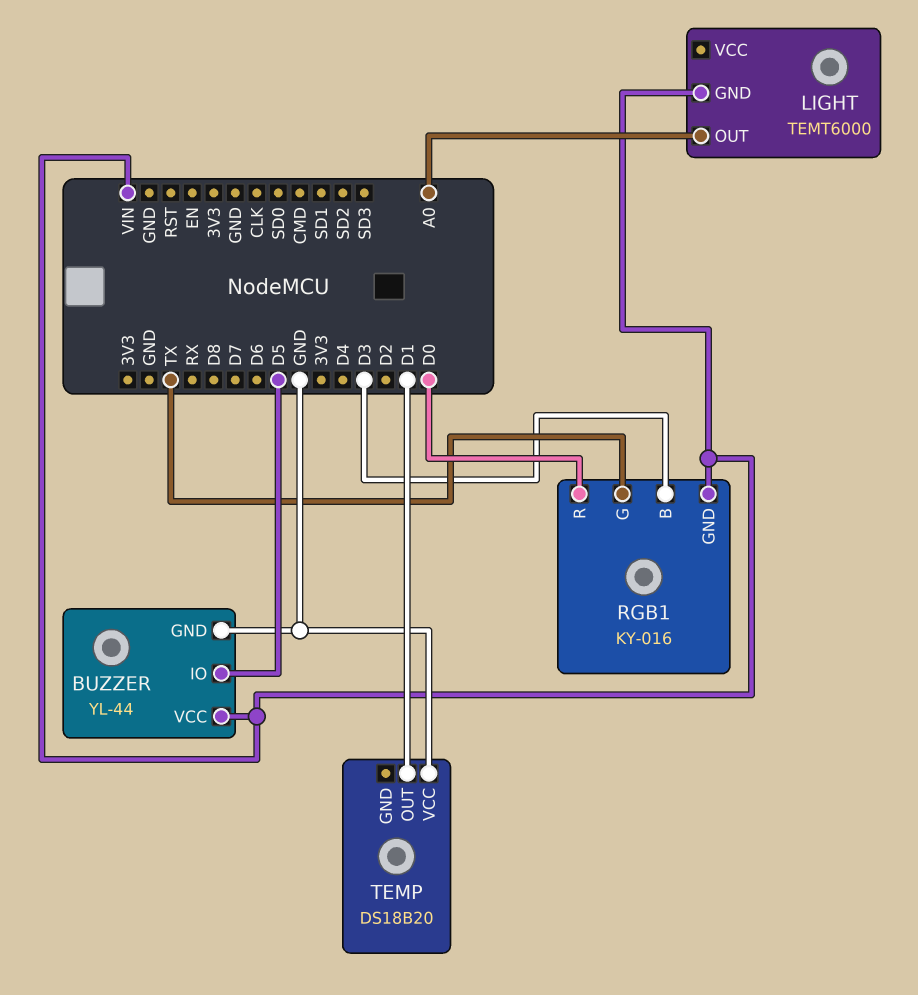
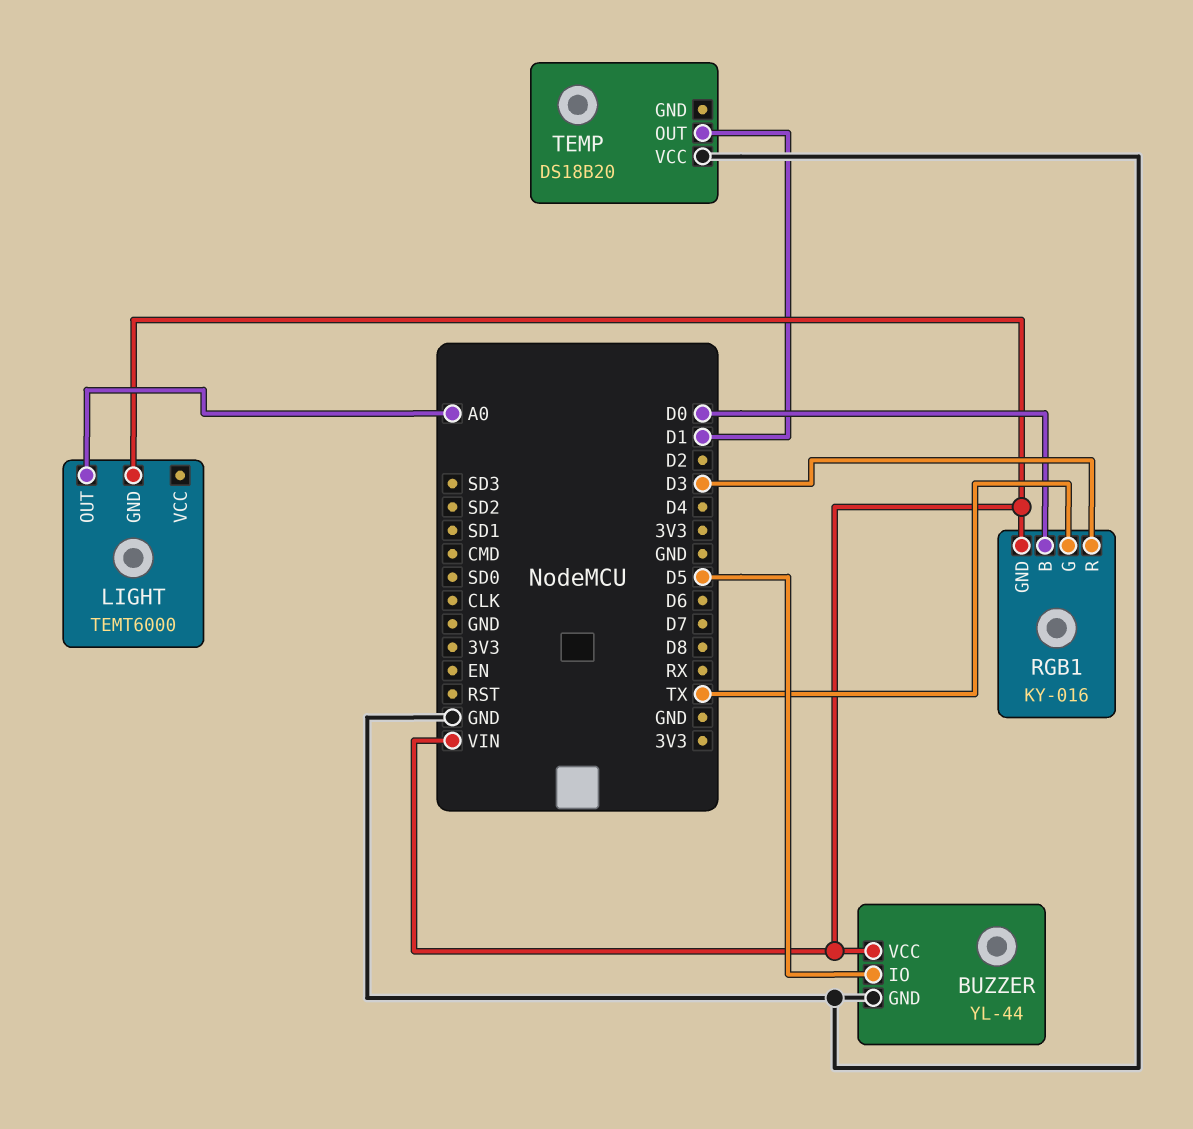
RGB1 pin B: D3 -> D0
RGB1 pin R: D0 -> D3

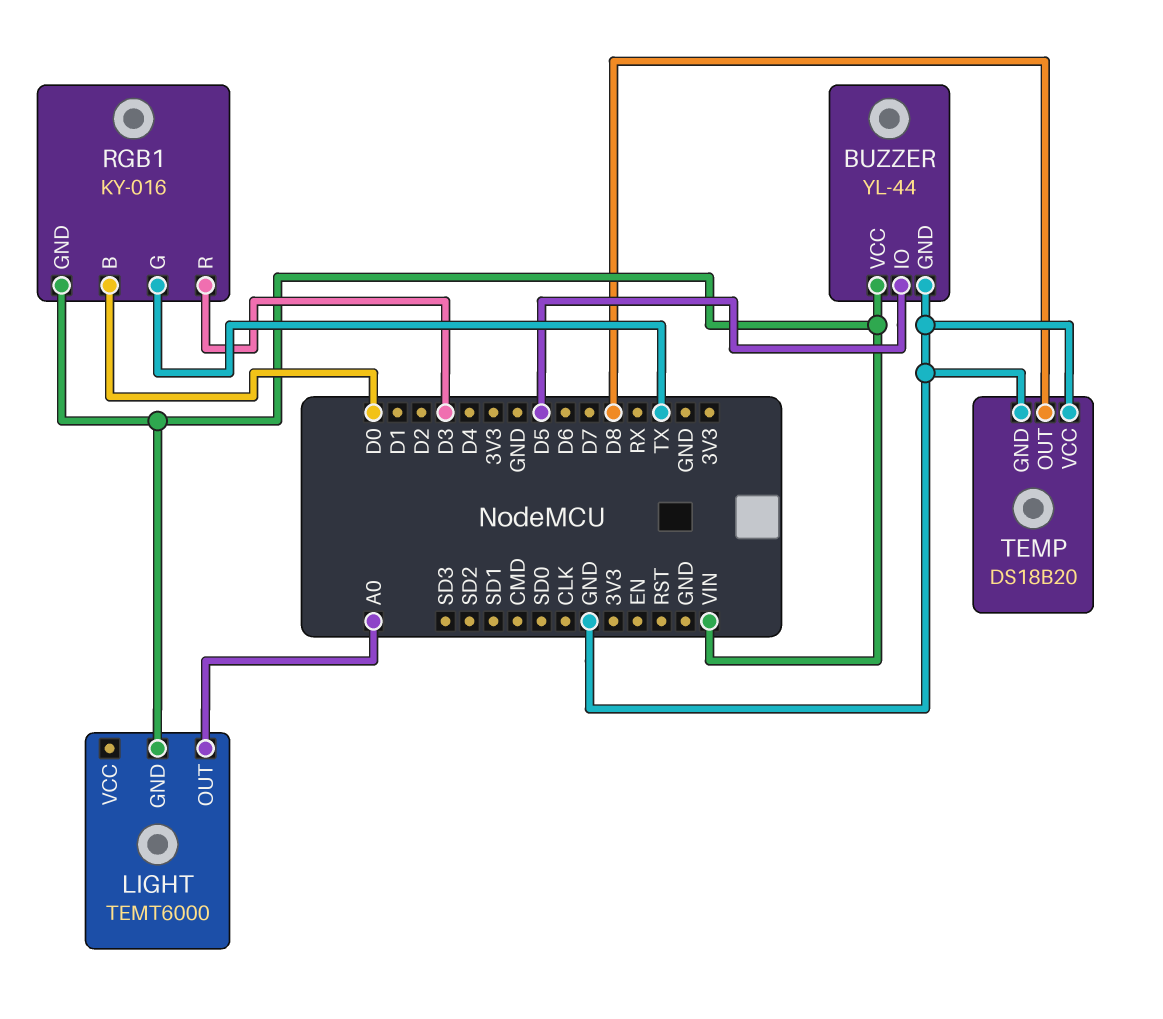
TEMP pin GND: none -> GND
TEMP pin OUT: D1 -> D8

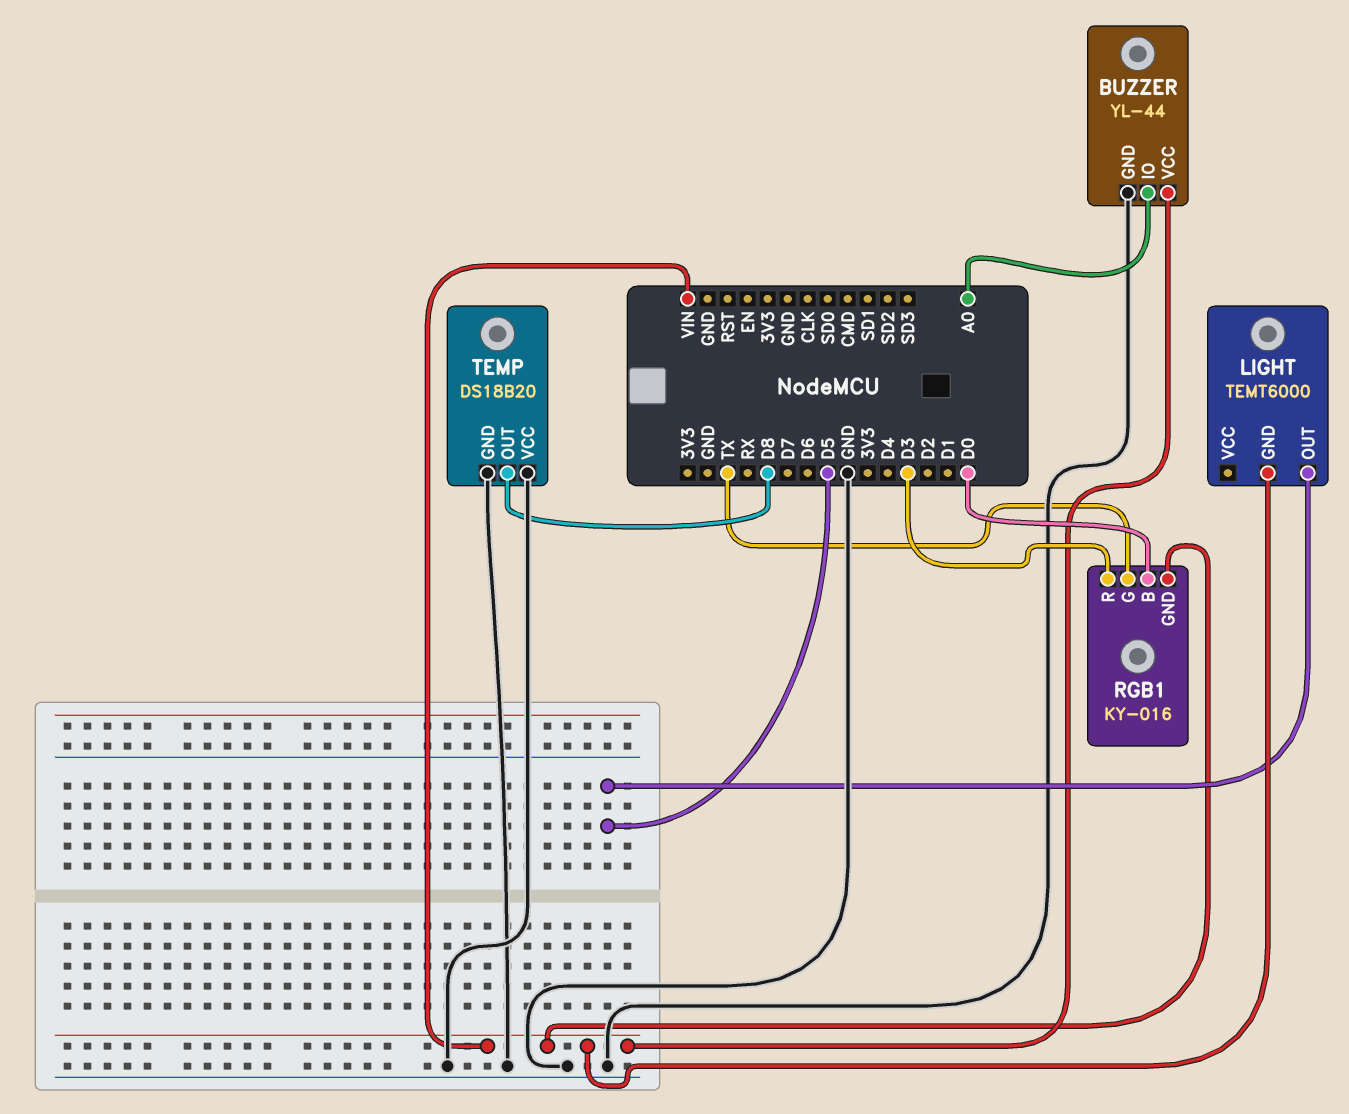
BUZZER pin IO: D5 -> A0
LIGHT pin OUT: A0 -> D5

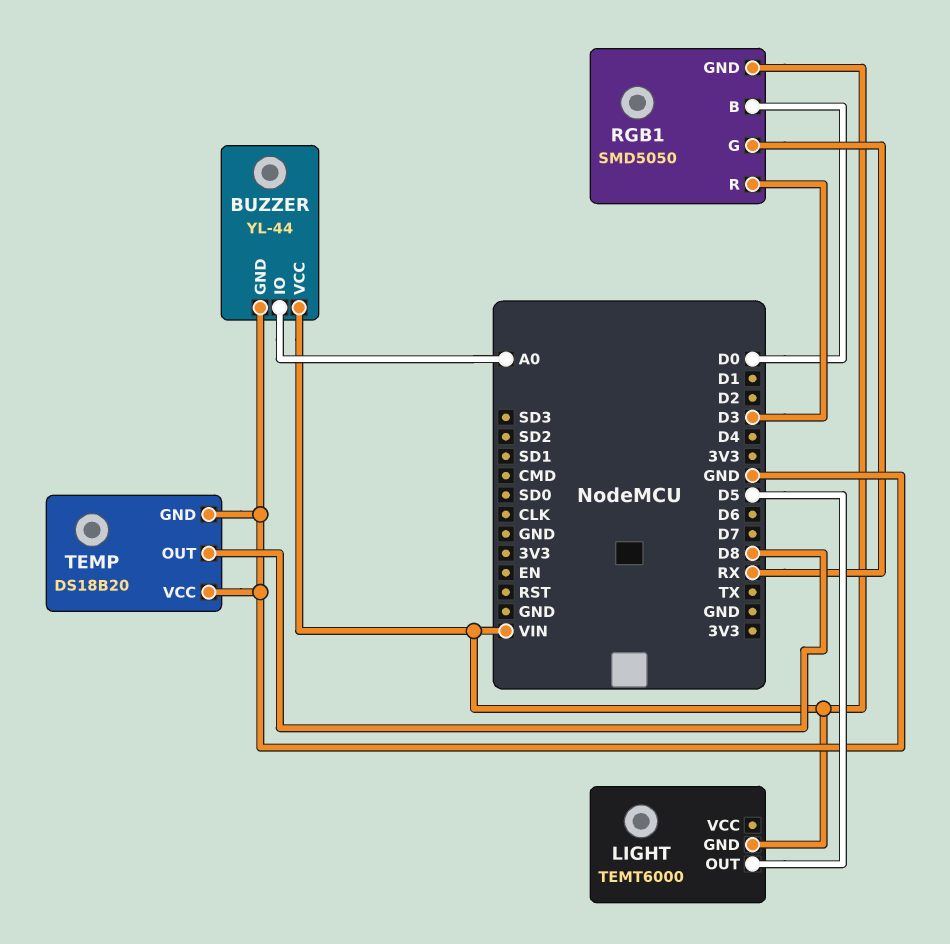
RGB1: KY-016 -> SMD5050
RGB1 pin G: TX -> RX

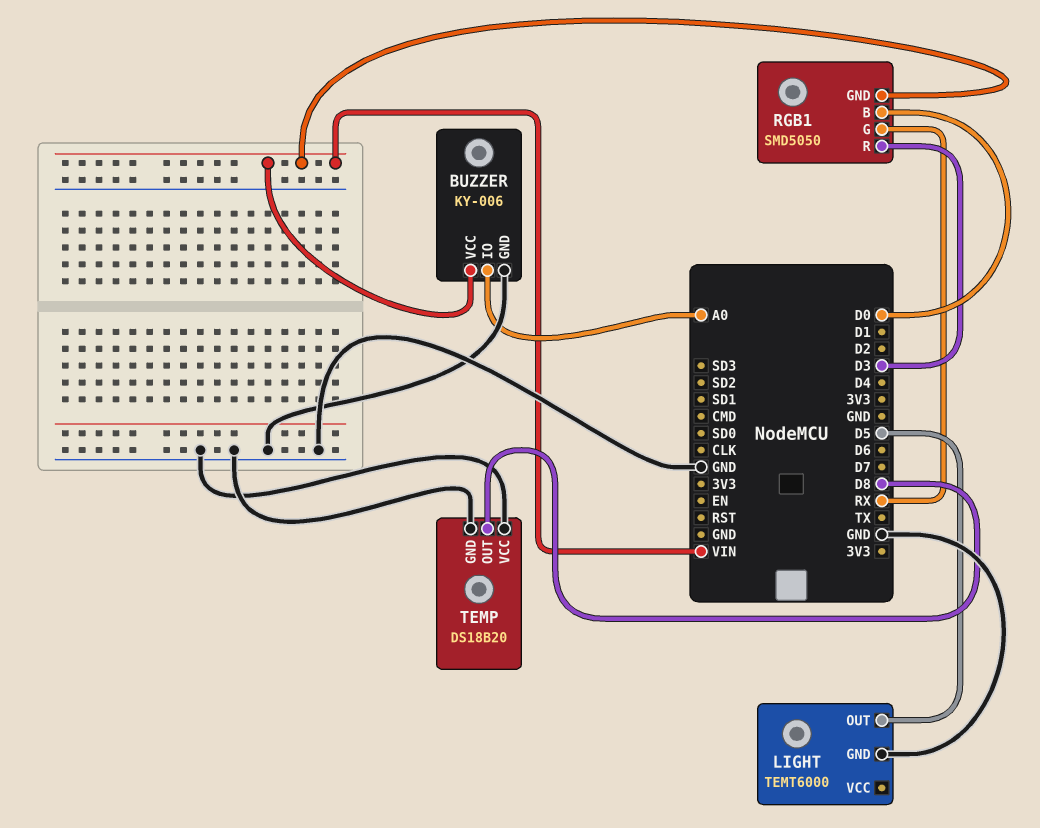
BUZZER: YL-44 -> KY-006
LIGHT pin GND: VIN -> GND

